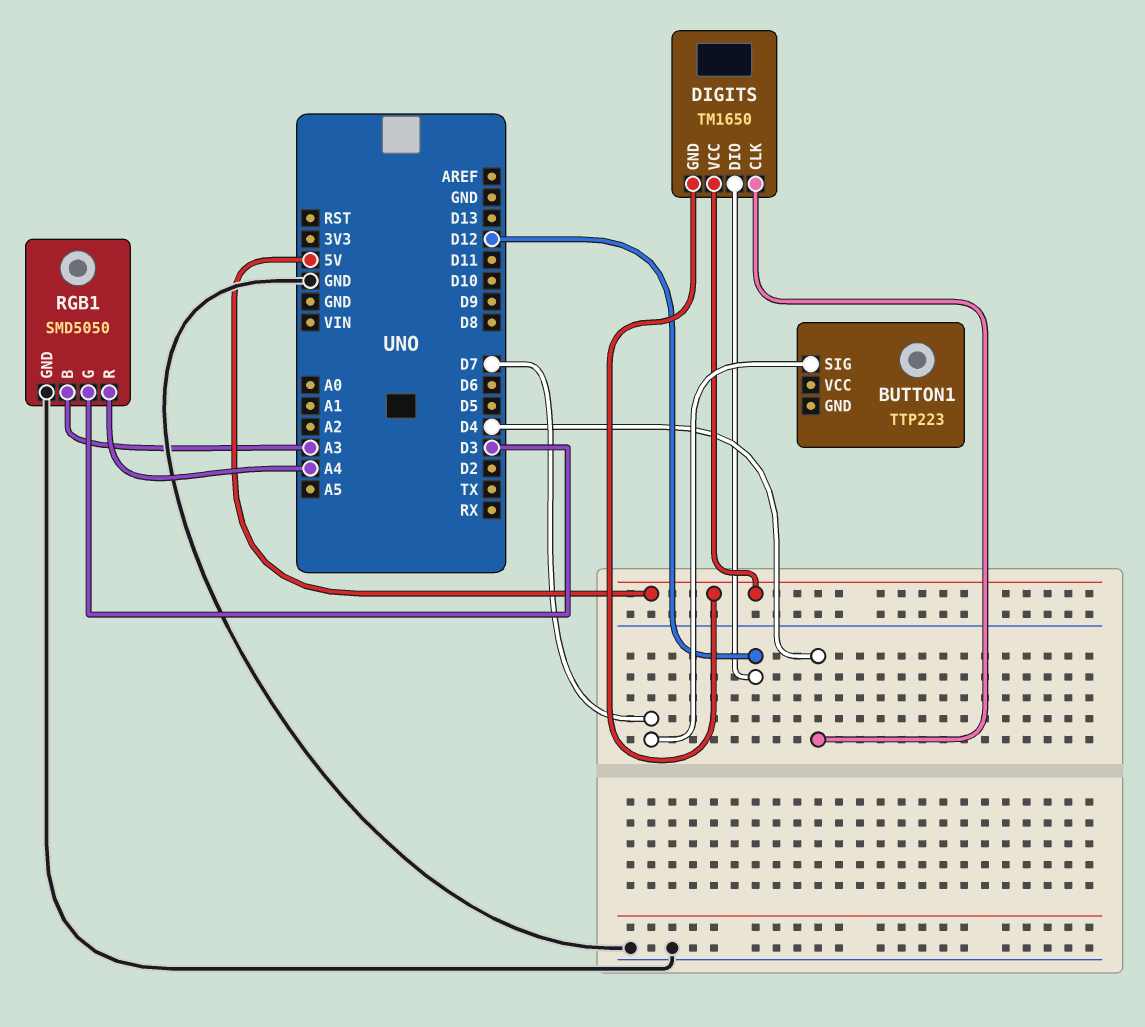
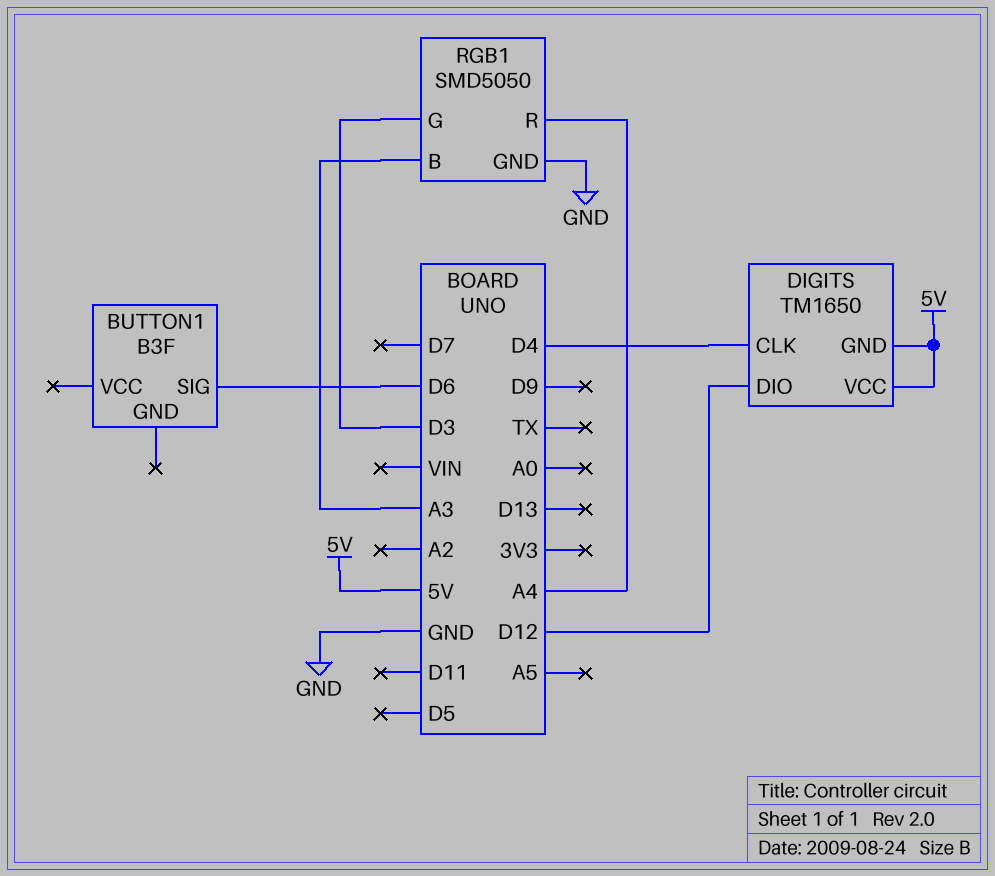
BUTTON1: TTP223 -> B3F
BUTTON1 pin SIG: D7 -> D6

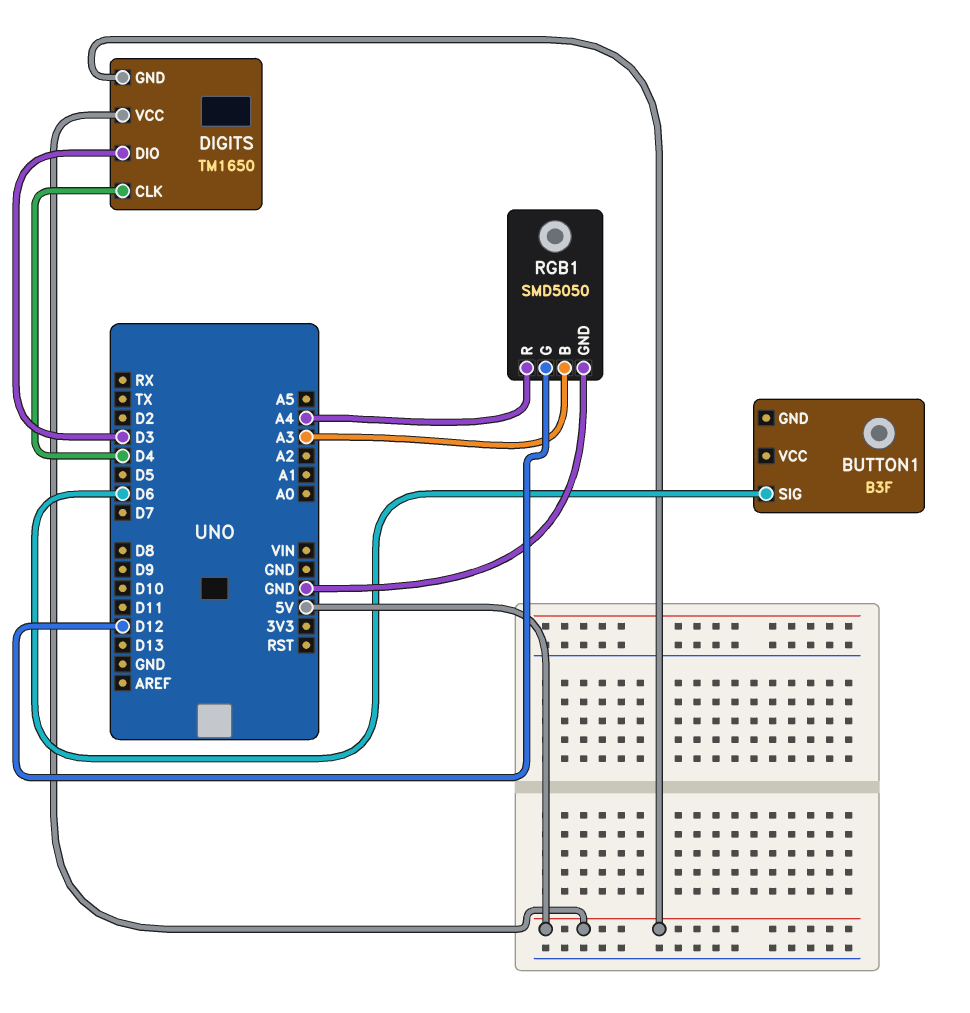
DIGITS pin DIO: D12 -> D3
RGB1 pin G: D3 -> D12

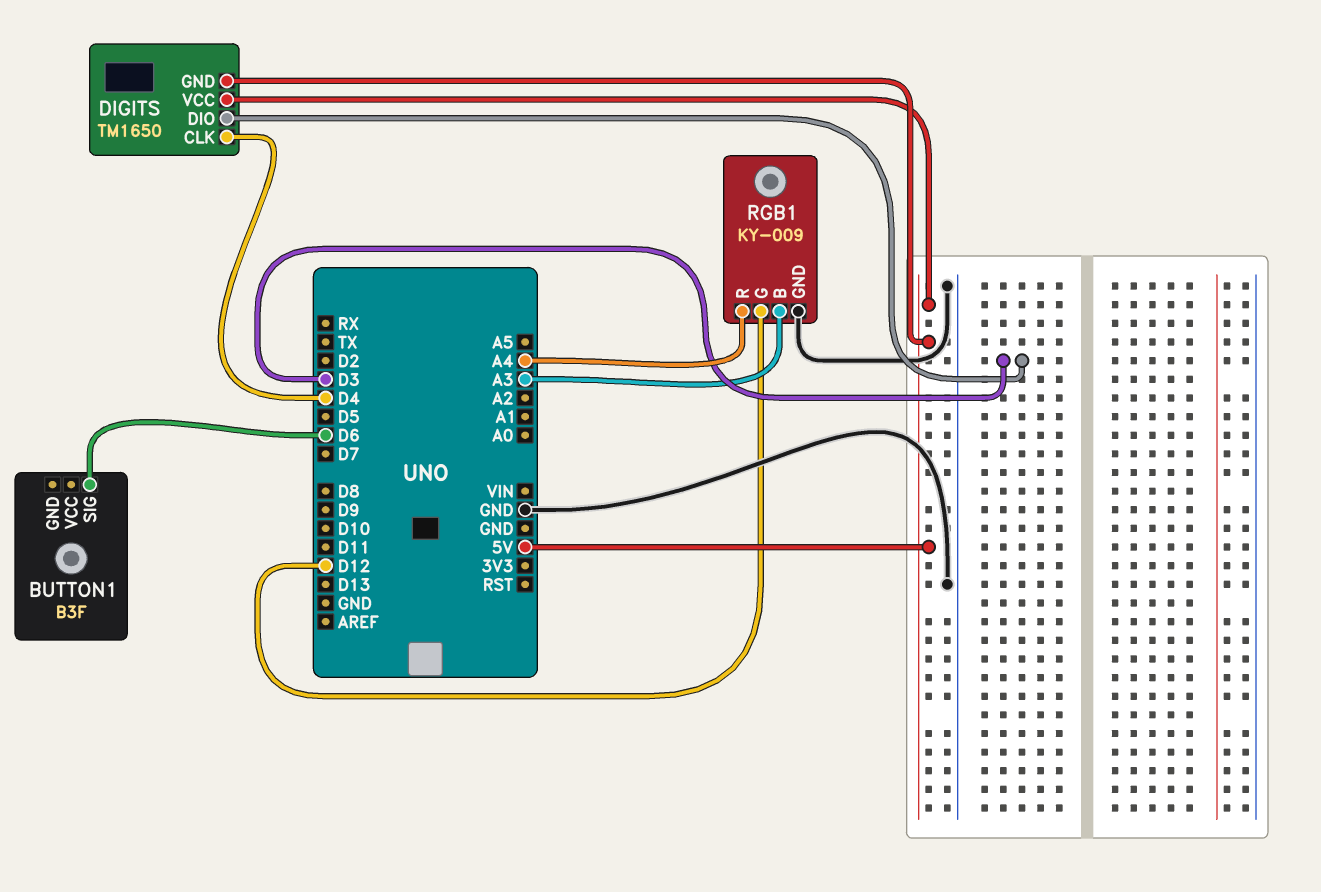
RGB1: SMD5050 -> KY-009

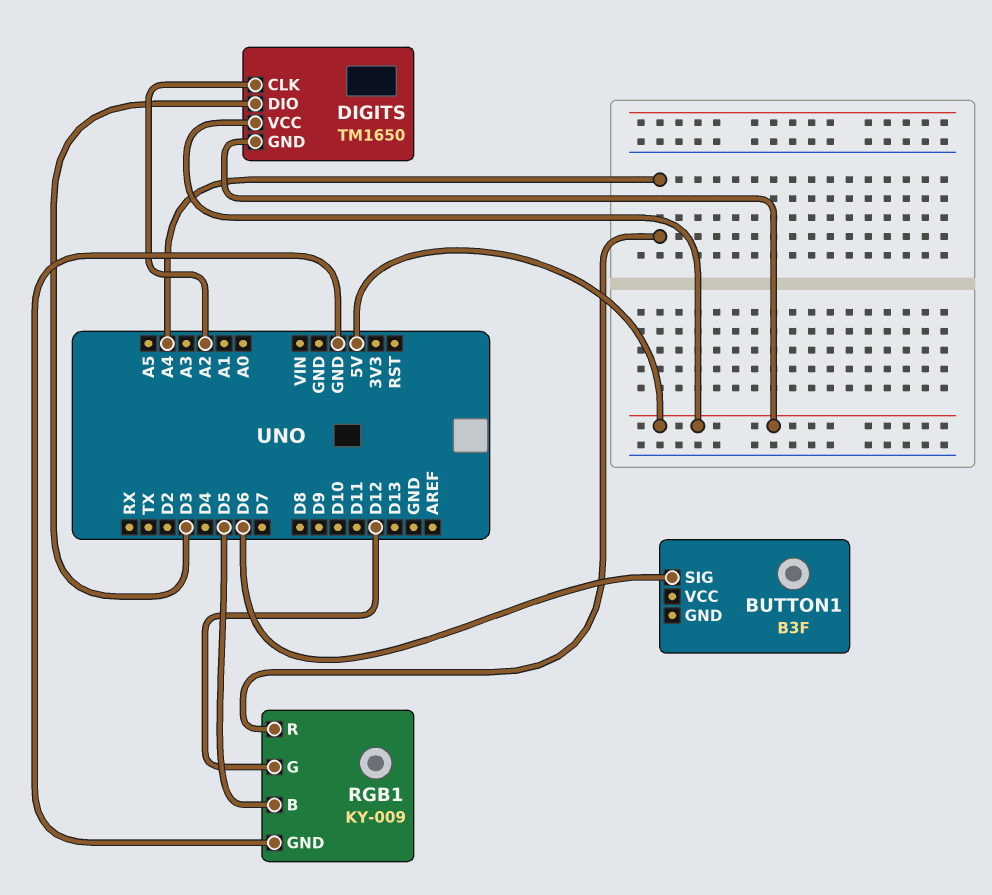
DIGITS pin CLK: D4 -> A2
RGB1 pin B: A3 -> D5

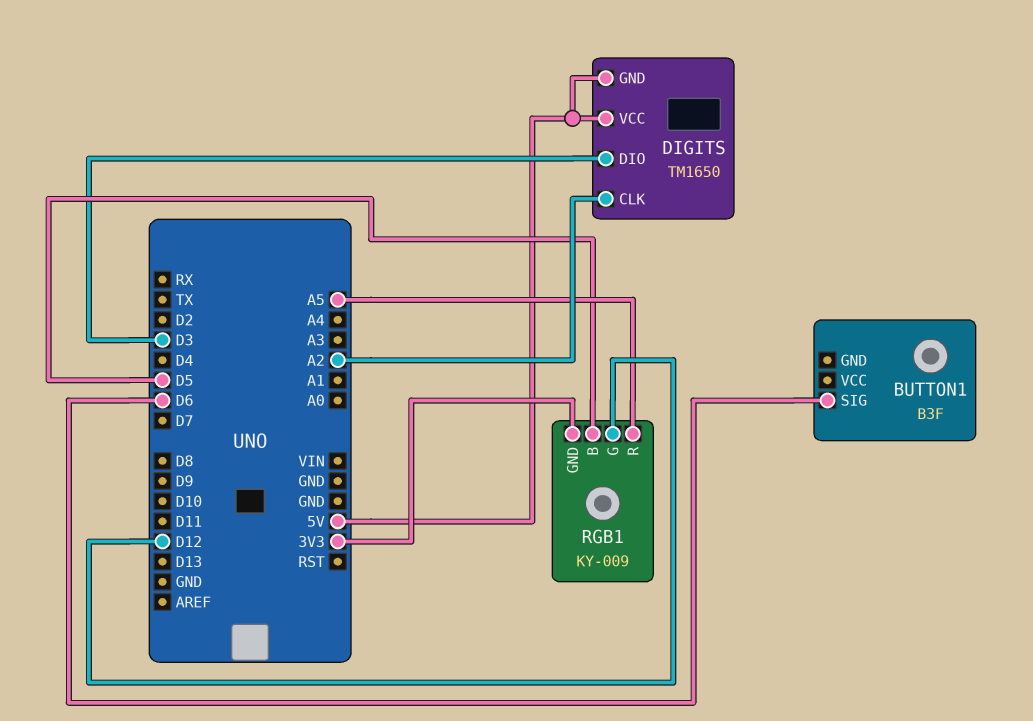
RGB1 pin GND: GND -> 3V3
RGB1 pin R: A4 -> A5

